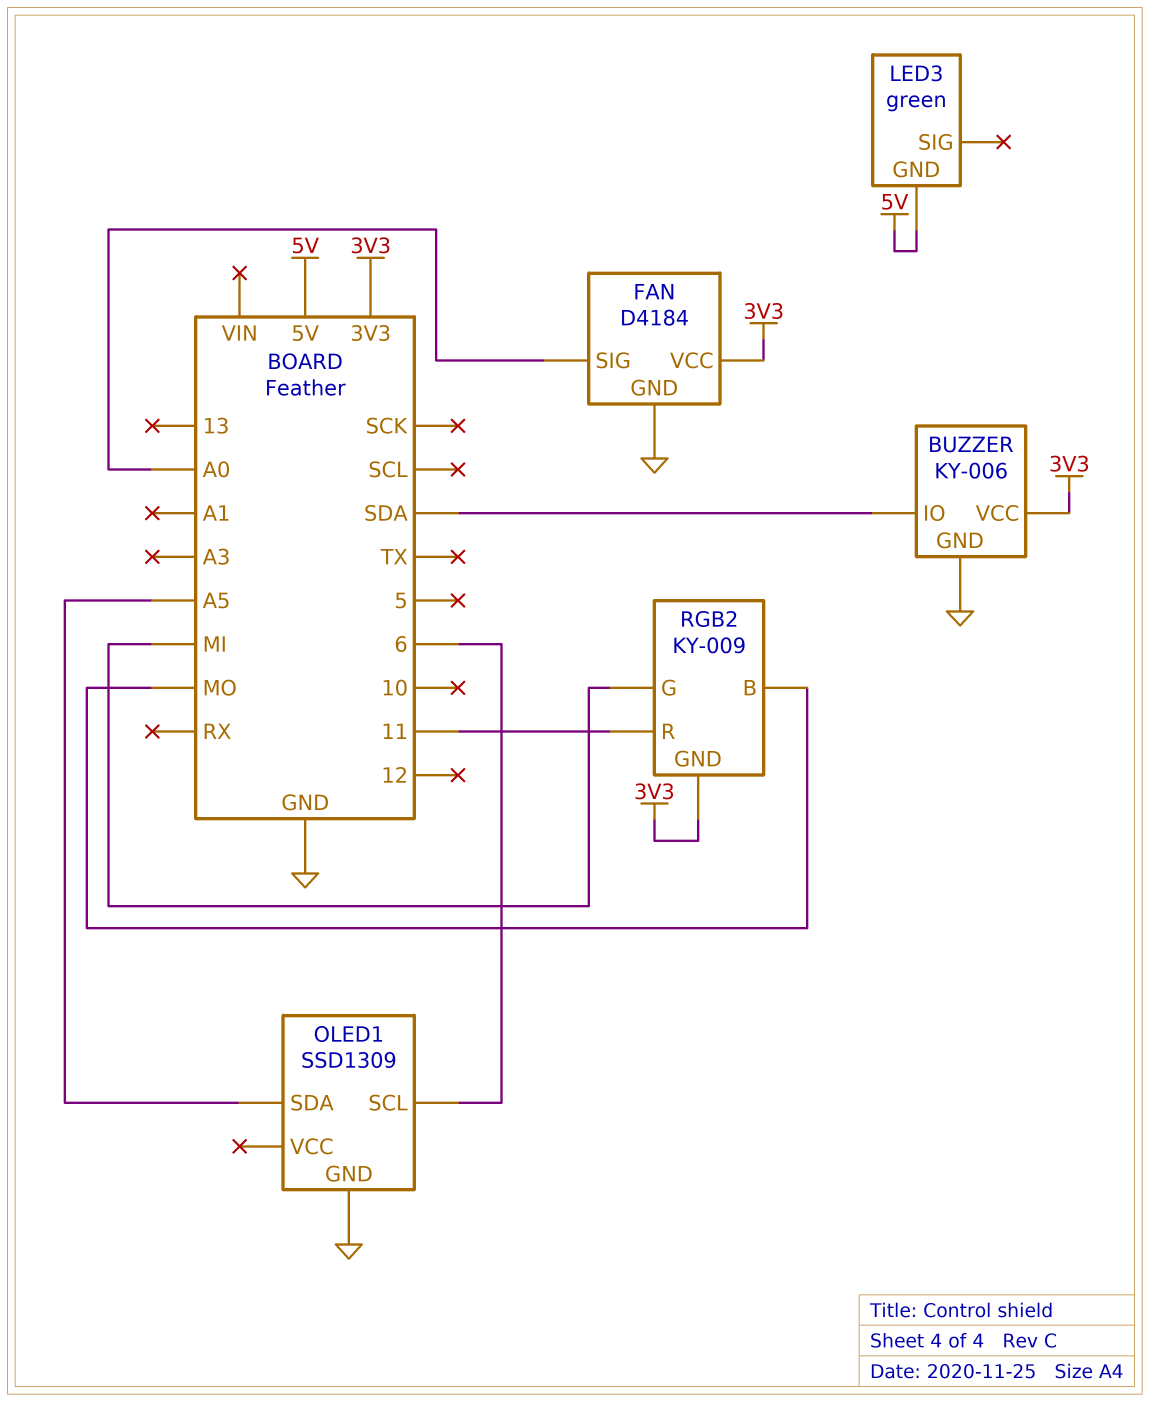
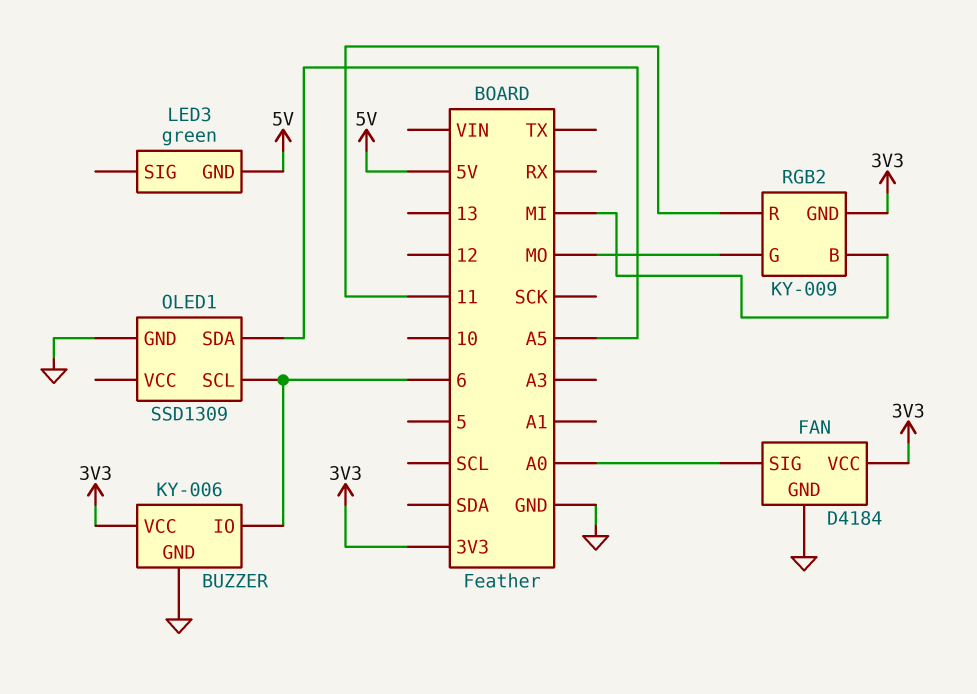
BUZZER pin IO: SDA -> 6
RGB2 pin B: MO -> MI
RGB2 pin G: MI -> MO

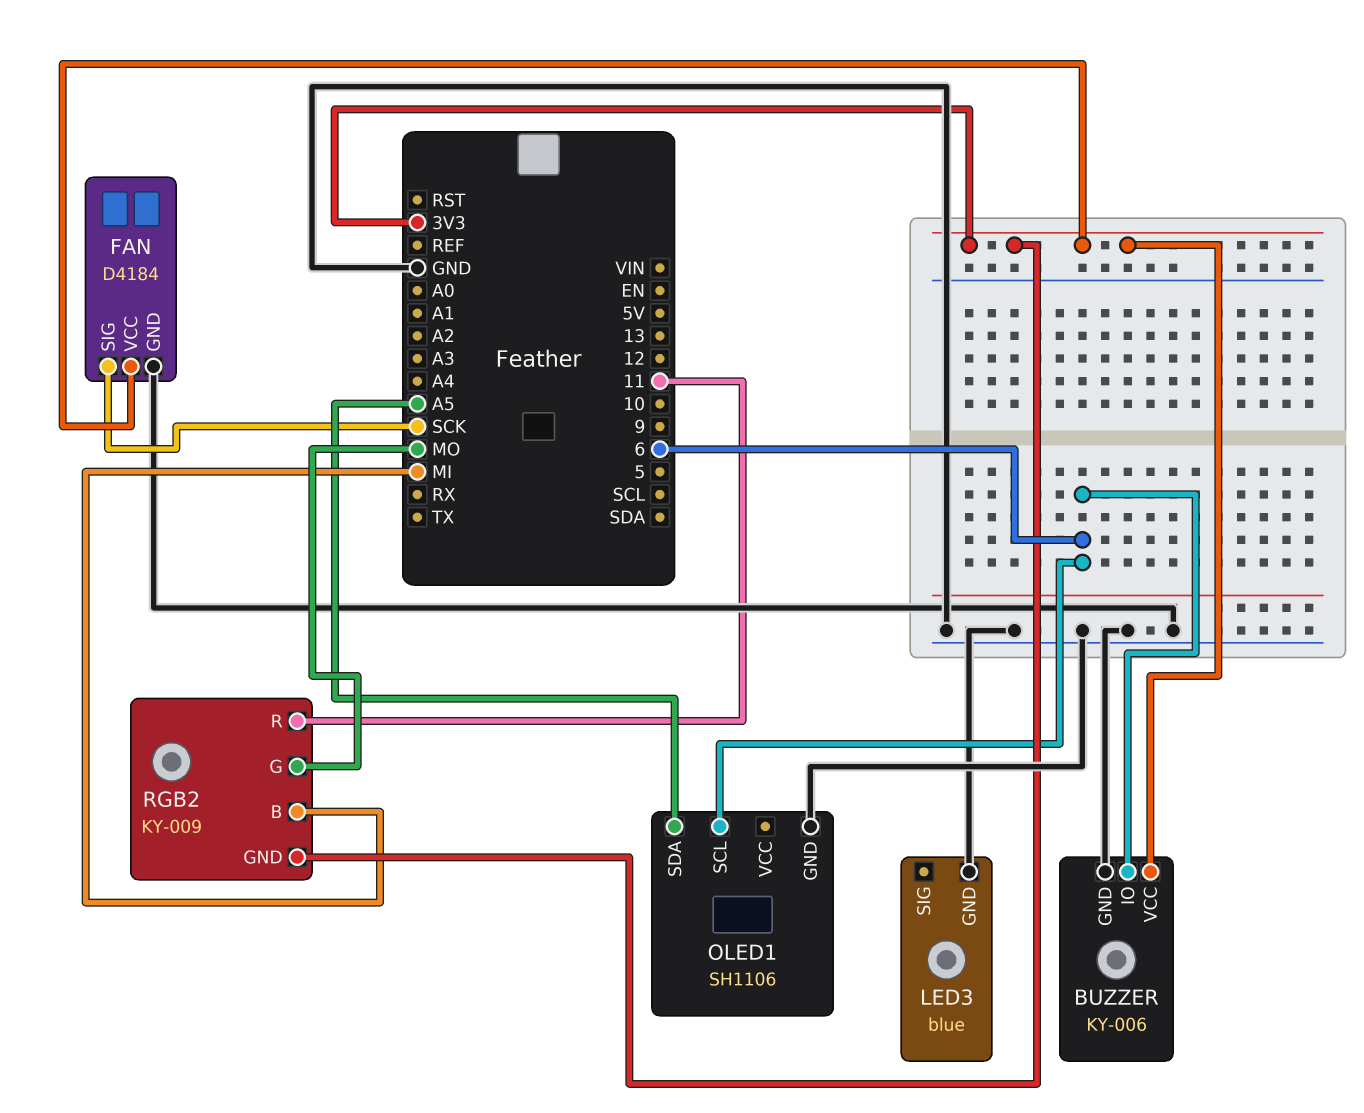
FAN pin SIG: A0 -> SCK
LED3: green -> blue
LED3 pin GND: 5V -> GND
OLED1: SSD1309 -> SH1106

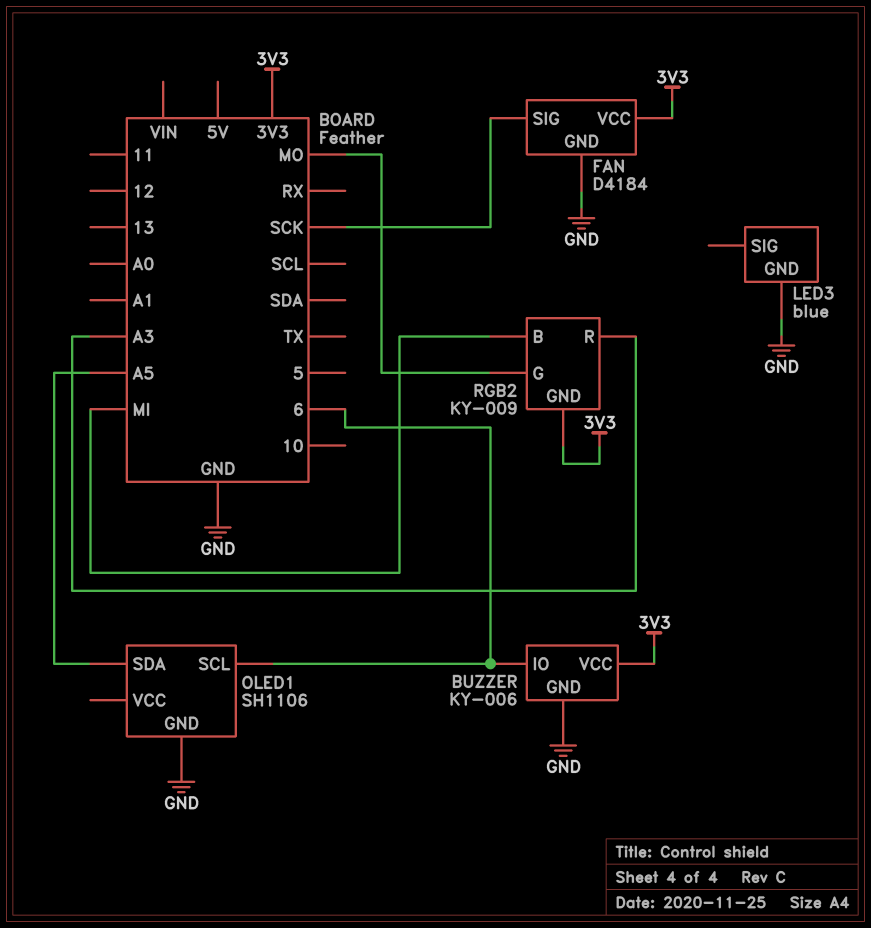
RGB2 pin R: 11 -> A3

